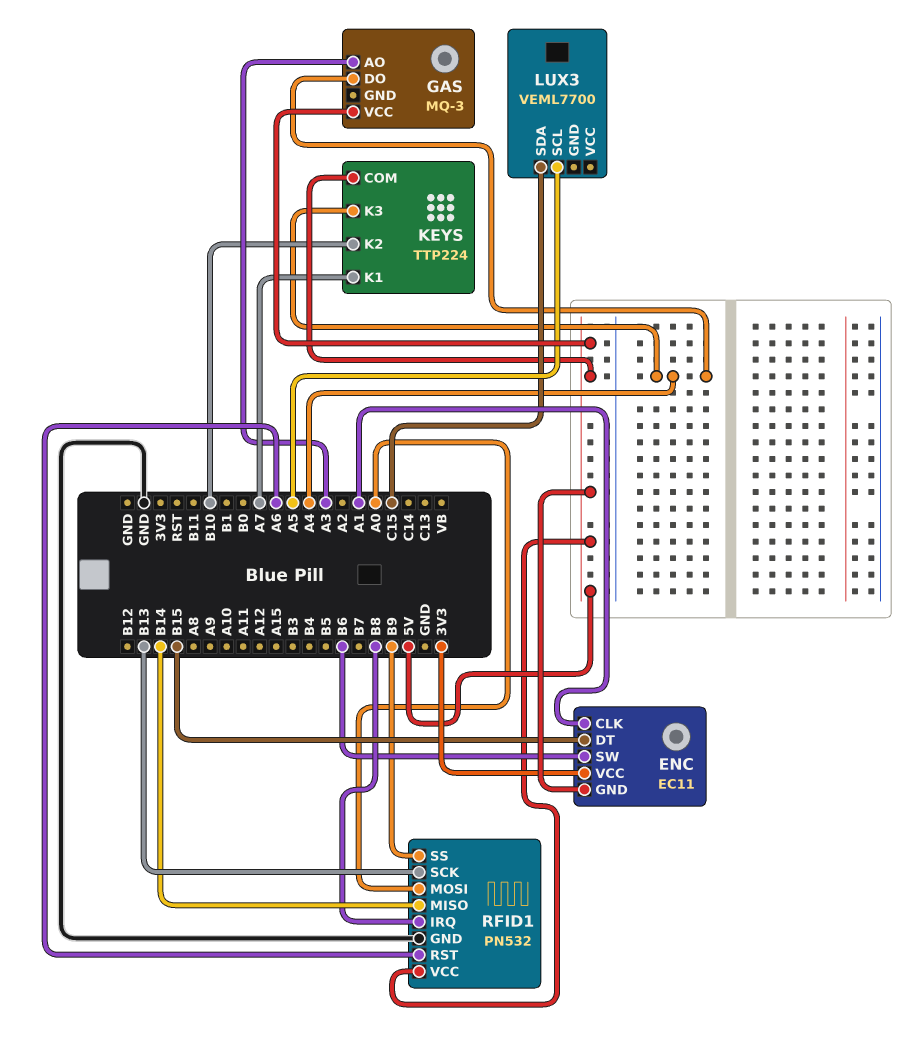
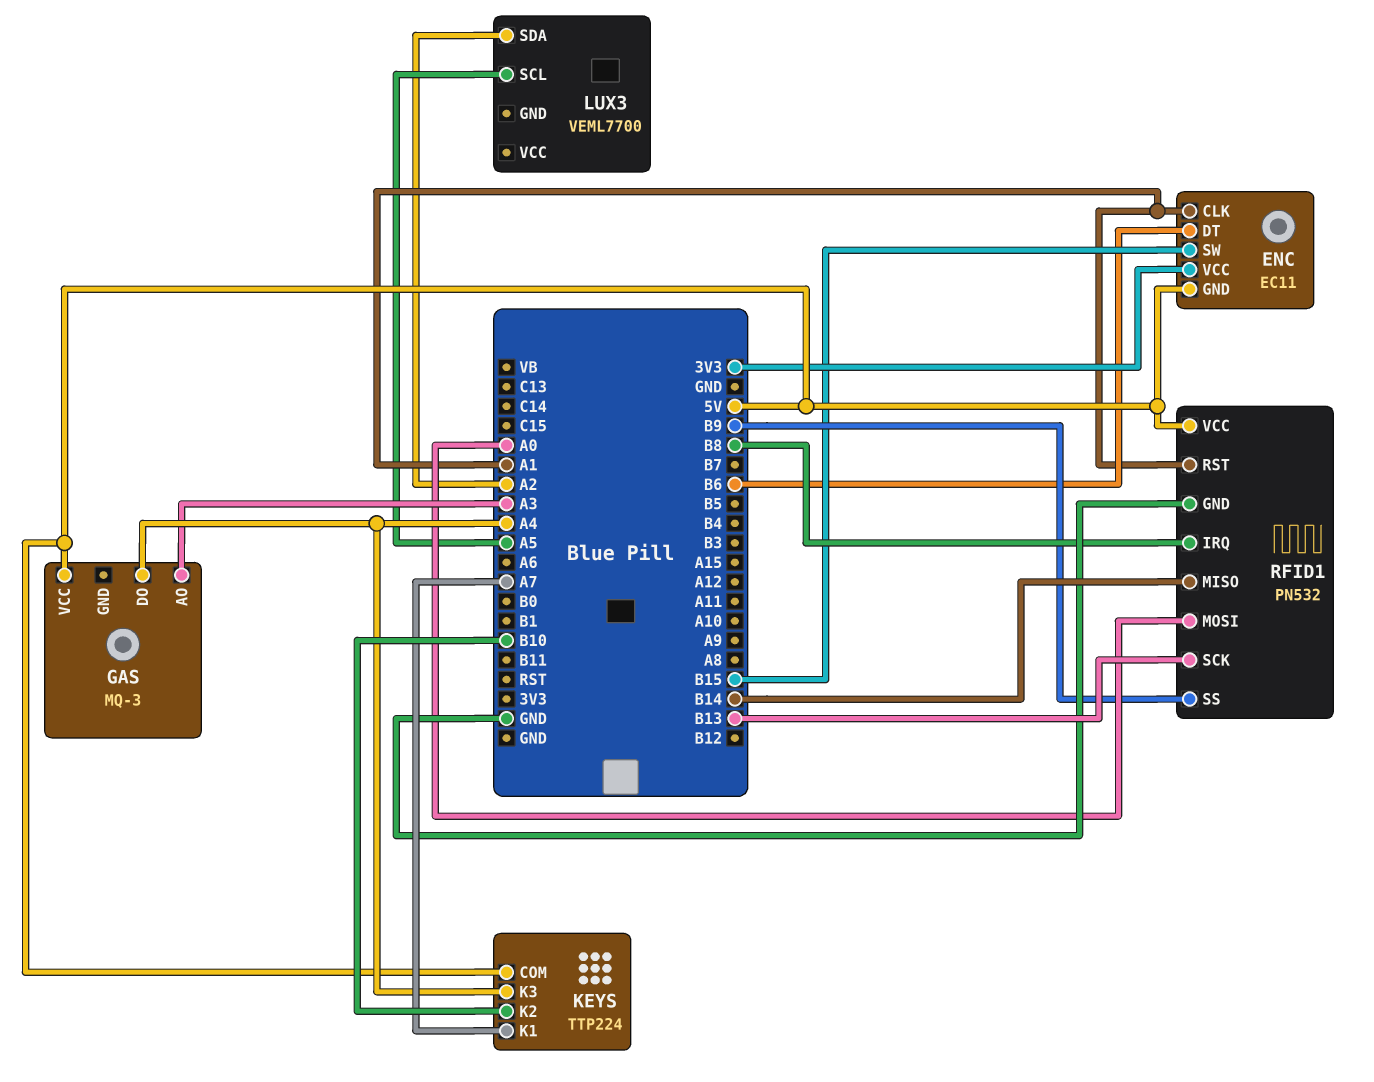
ENC pin DT: B15 -> B6
ENC pin SW: B6 -> B15
LUX3 pin SDA: C15 -> A2
RFID1 pin RST: A6 -> A1

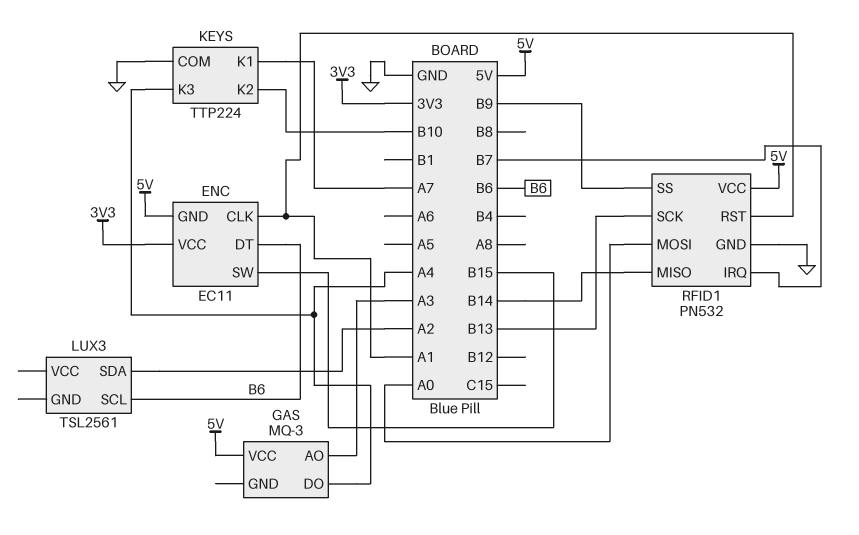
KEYS pin COM: 5V -> GND
LUX3: VEML7700 -> TSL2561
LUX3 pin SCL: A5 -> B6
RFID1 pin IRQ: B8 -> B7

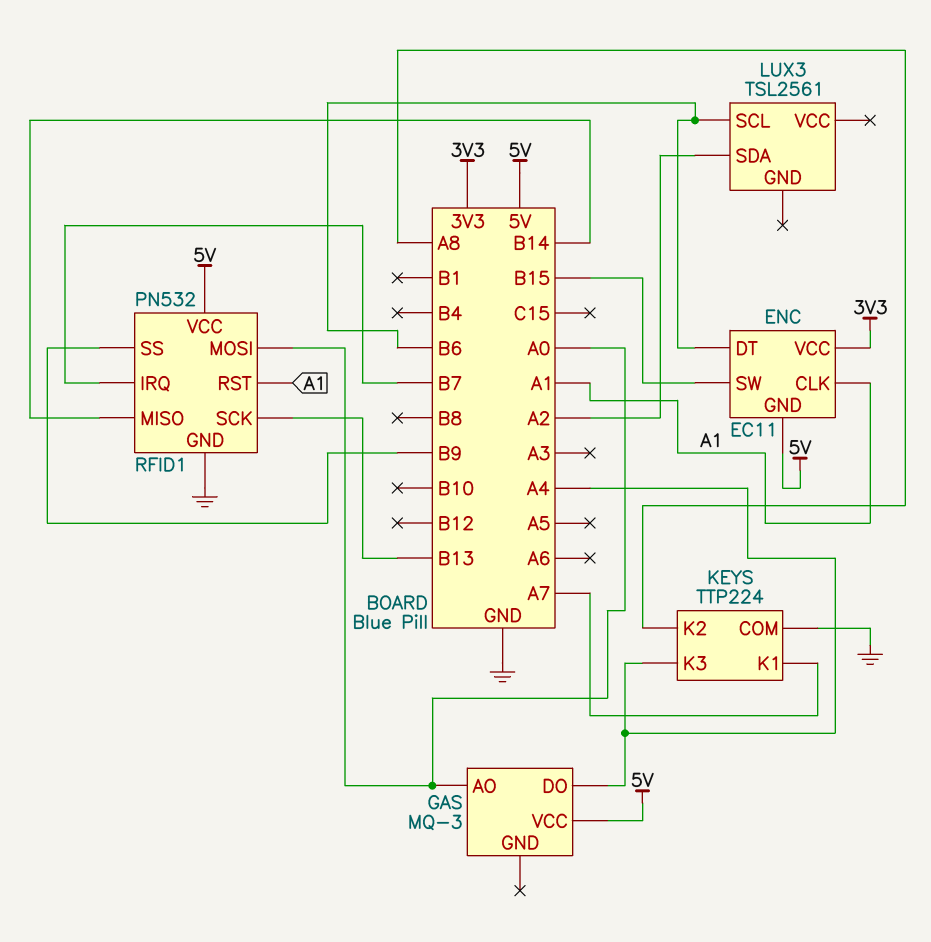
GAS pin AO: A3 -> A0
KEYS pin K2: B10 -> A8

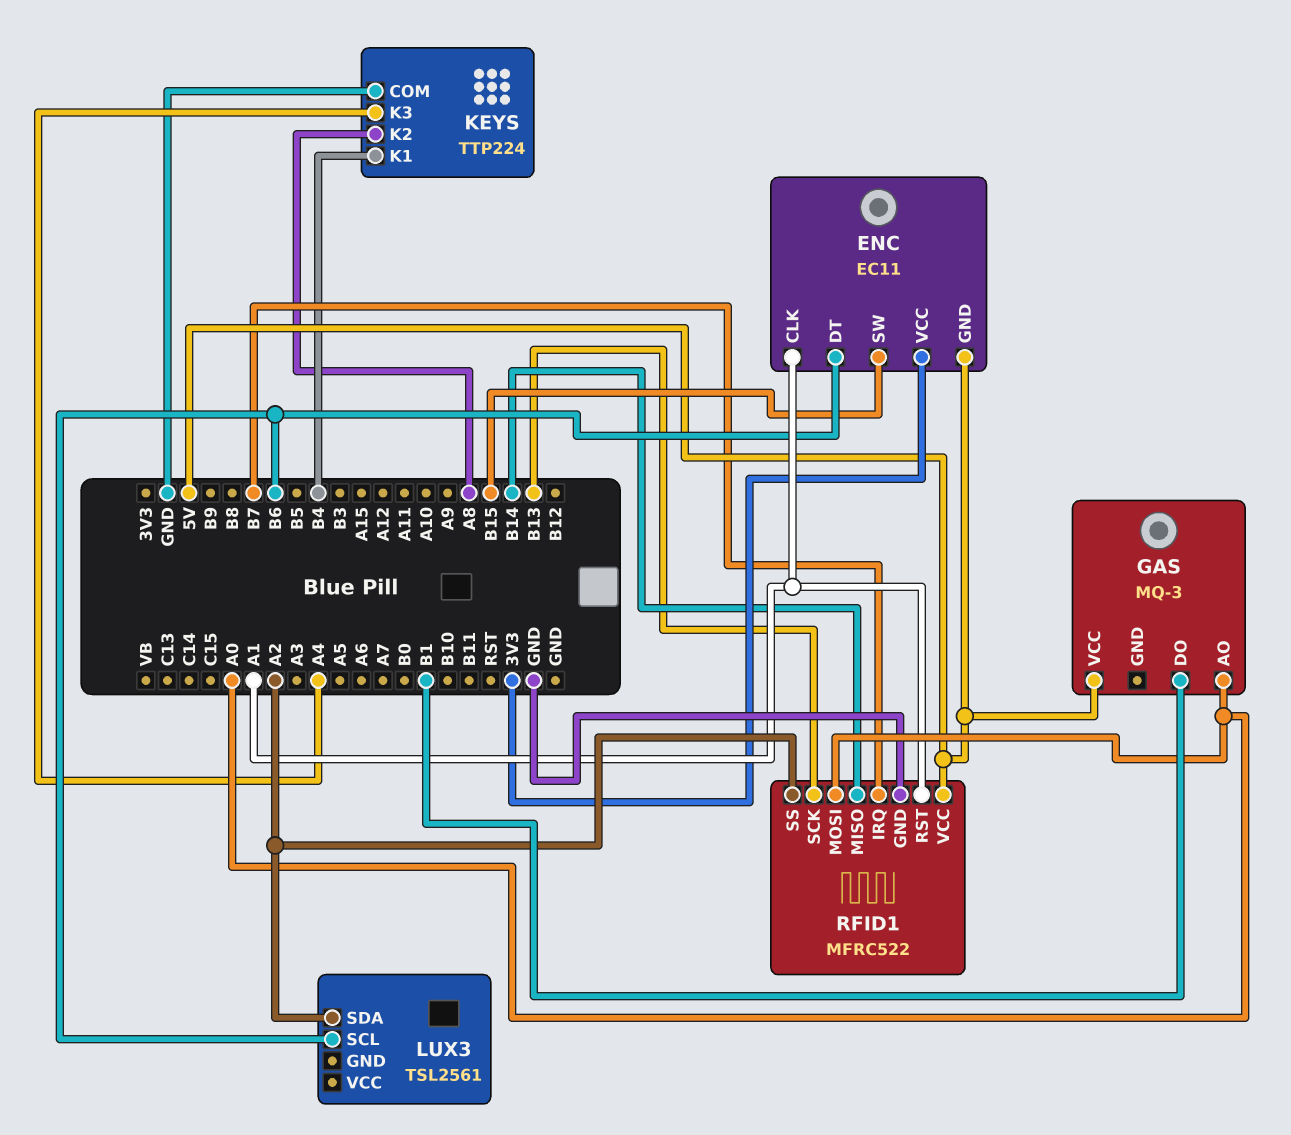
GAS pin DO: A4 -> B1
KEYS pin K1: A7 -> B4
RFID1: PN532 -> MFRC522
RFID1 pin SS: B9 -> A2

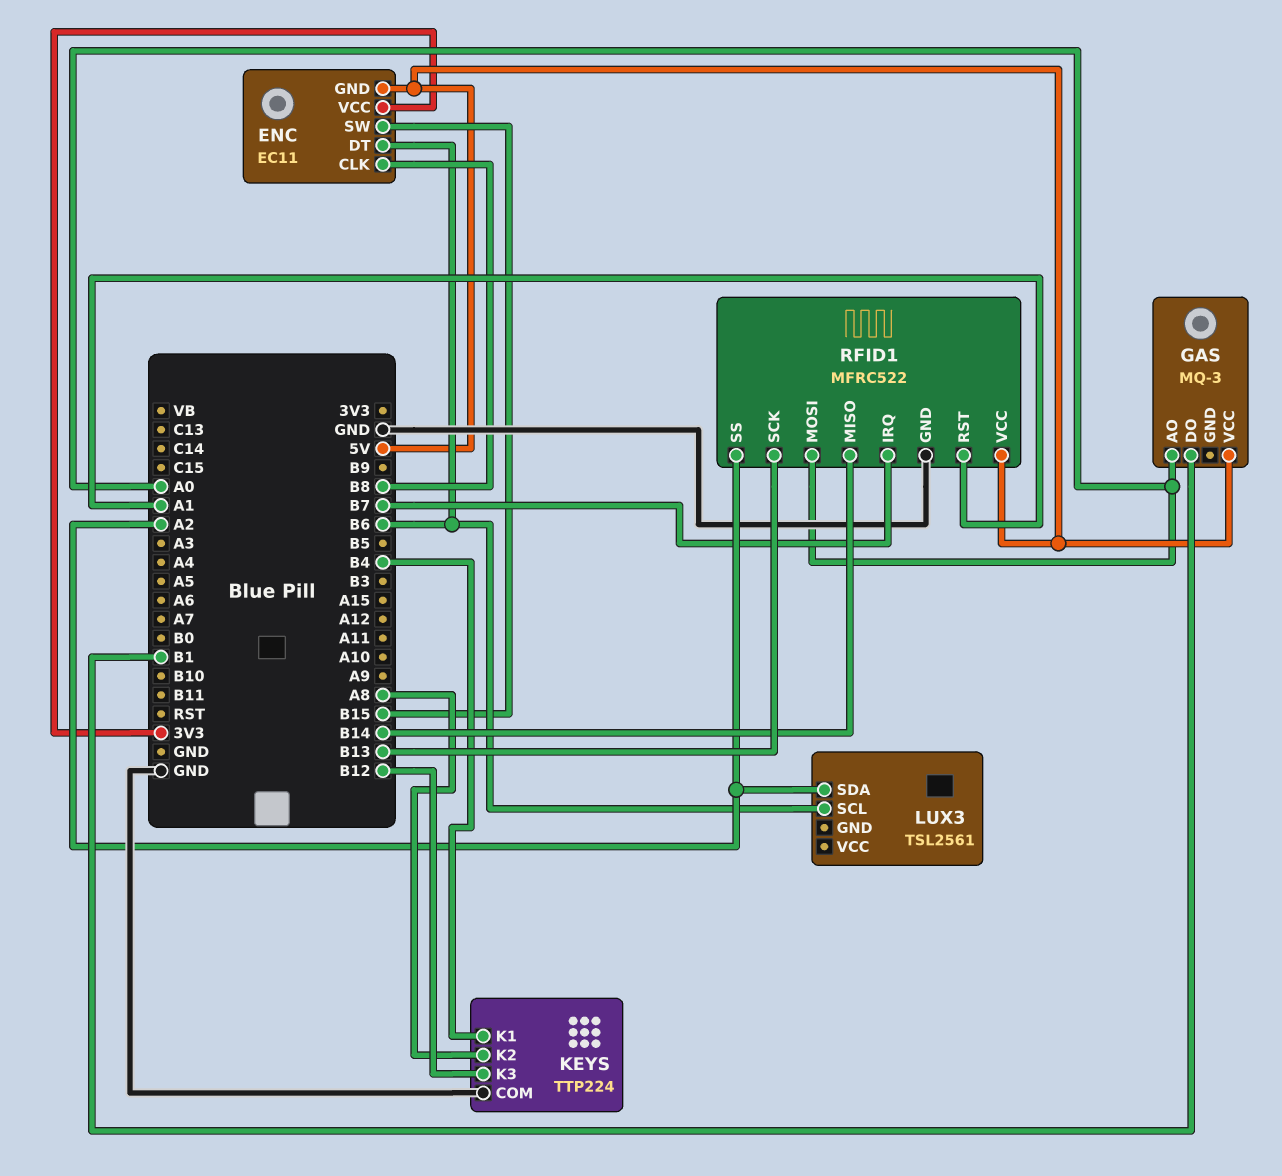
ENC pin CLK: A1 -> B8
KEYS pin K3: A4 -> B12

